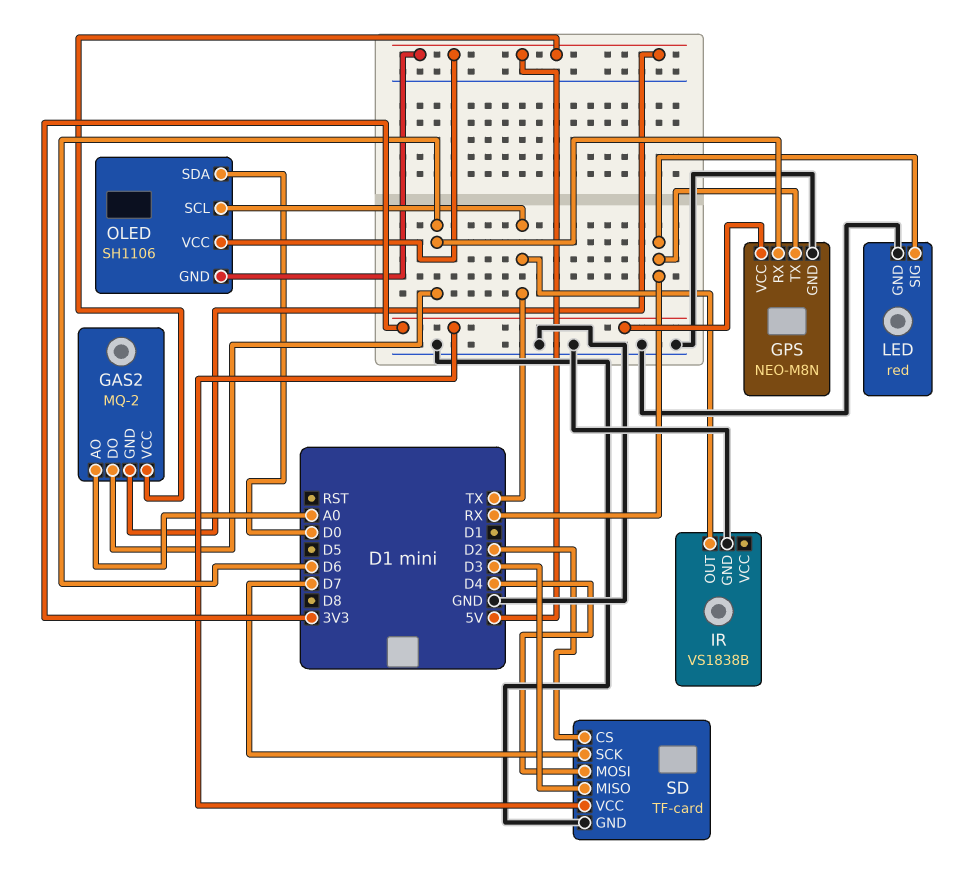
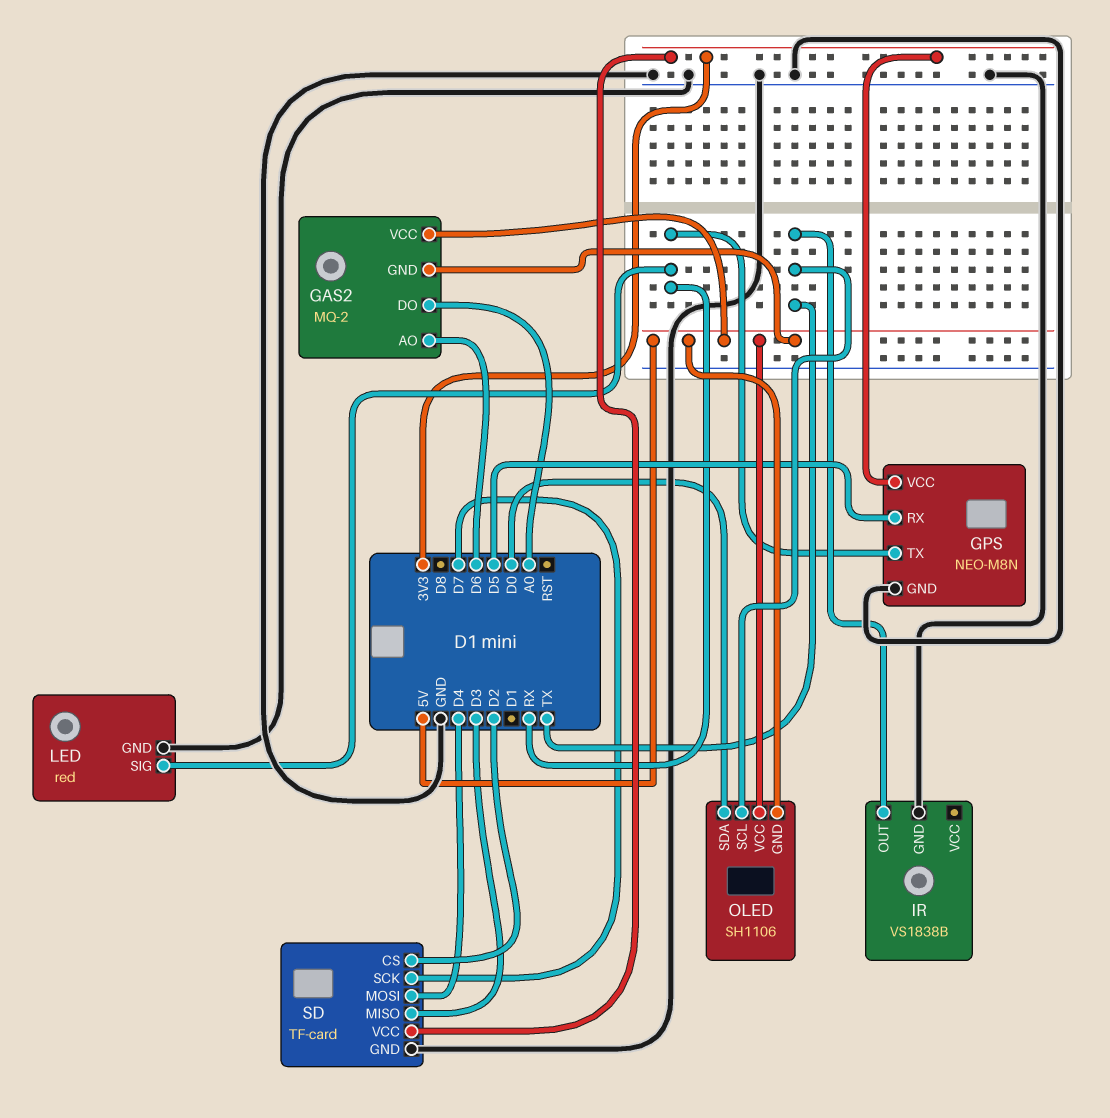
GAS2 pin AO: A0 -> D6
GAS2 pin DO: D6 -> A0
GPS pin RX: D6 -> D5

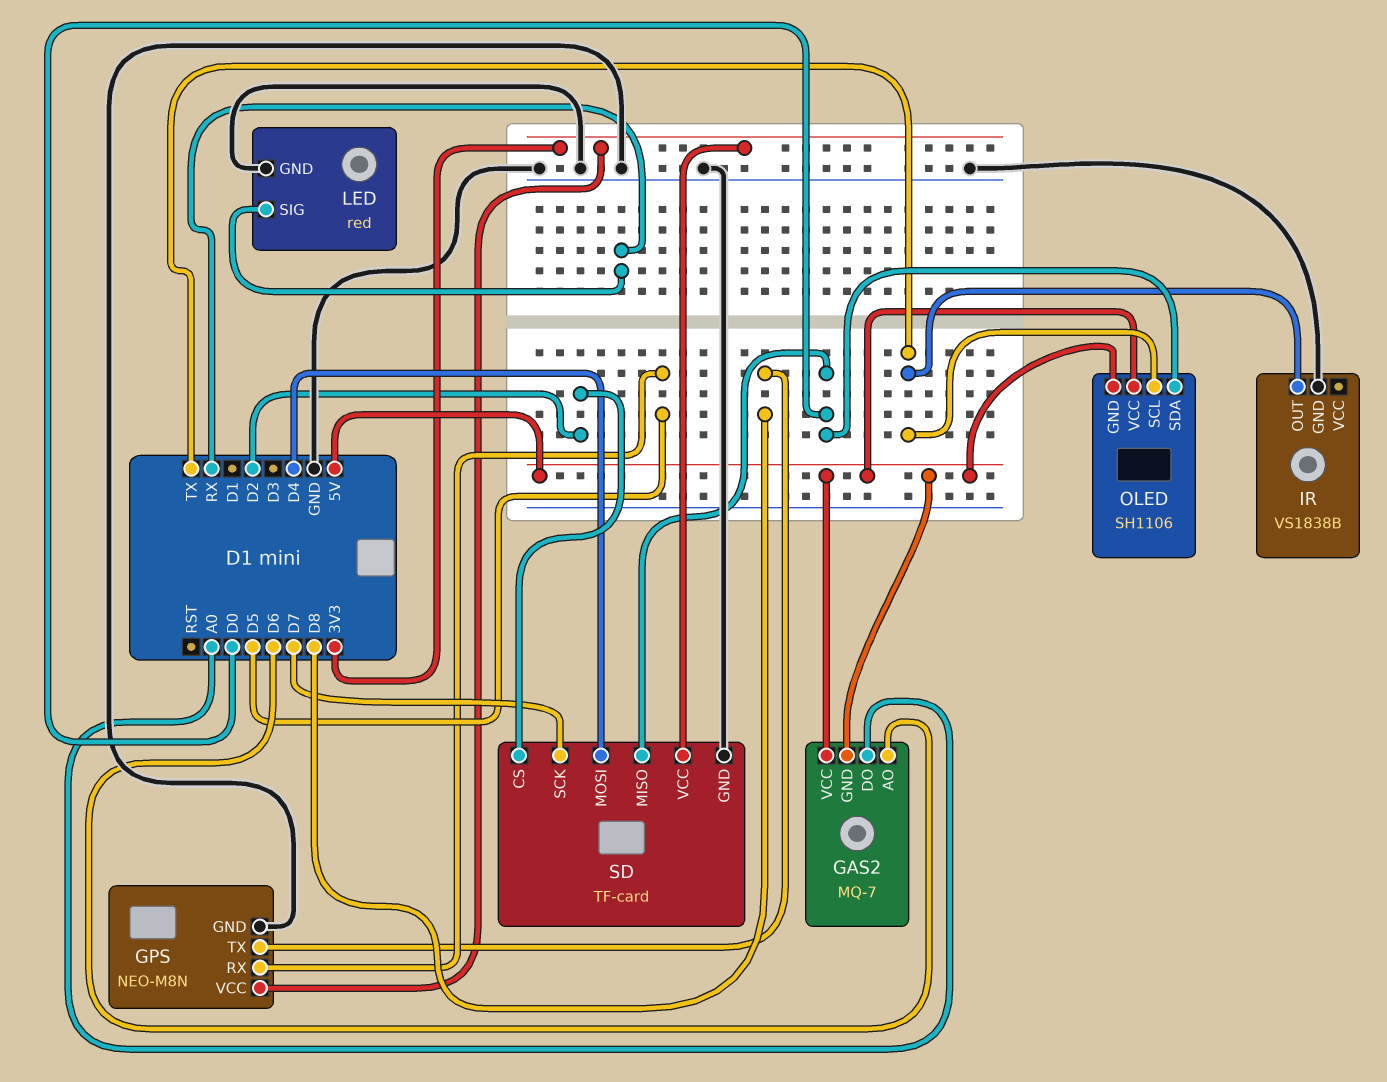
GAS2: MQ-2 -> MQ-7
GPS pin TX: RX -> D8
SD pin MISO: D3 -> D0

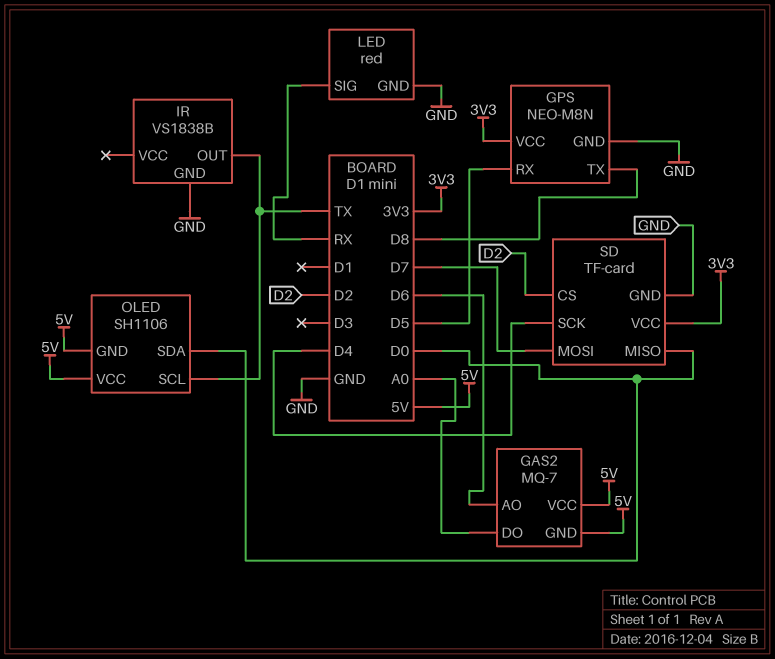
SD pin MOSI: D4 -> D7
SD pin SCK: D7 -> D4

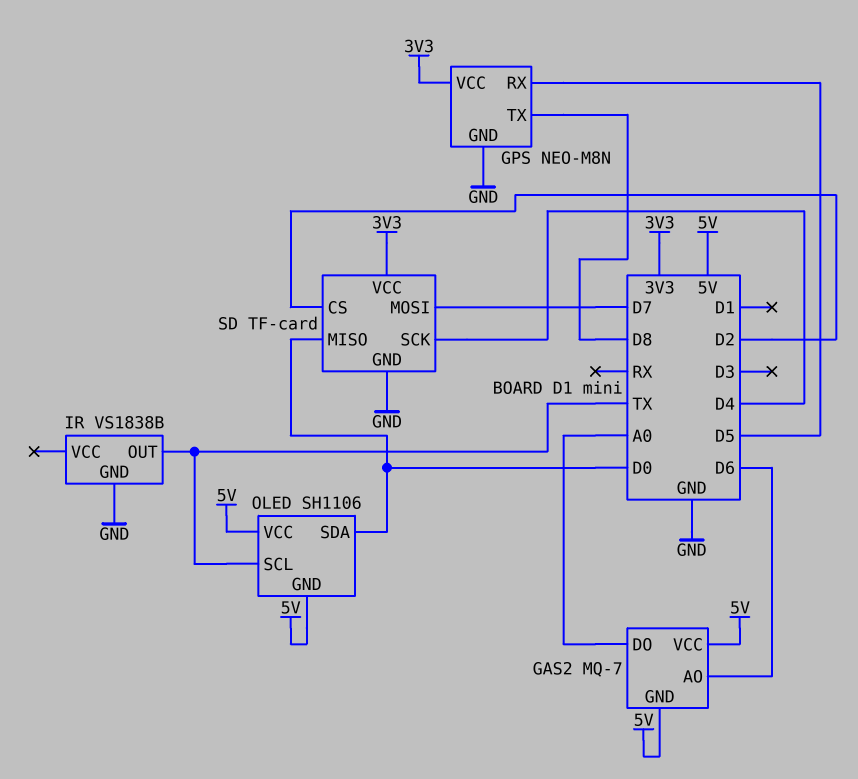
LED: red -> none
LED pin GND: GND -> none
LED pin SIG: RX -> none

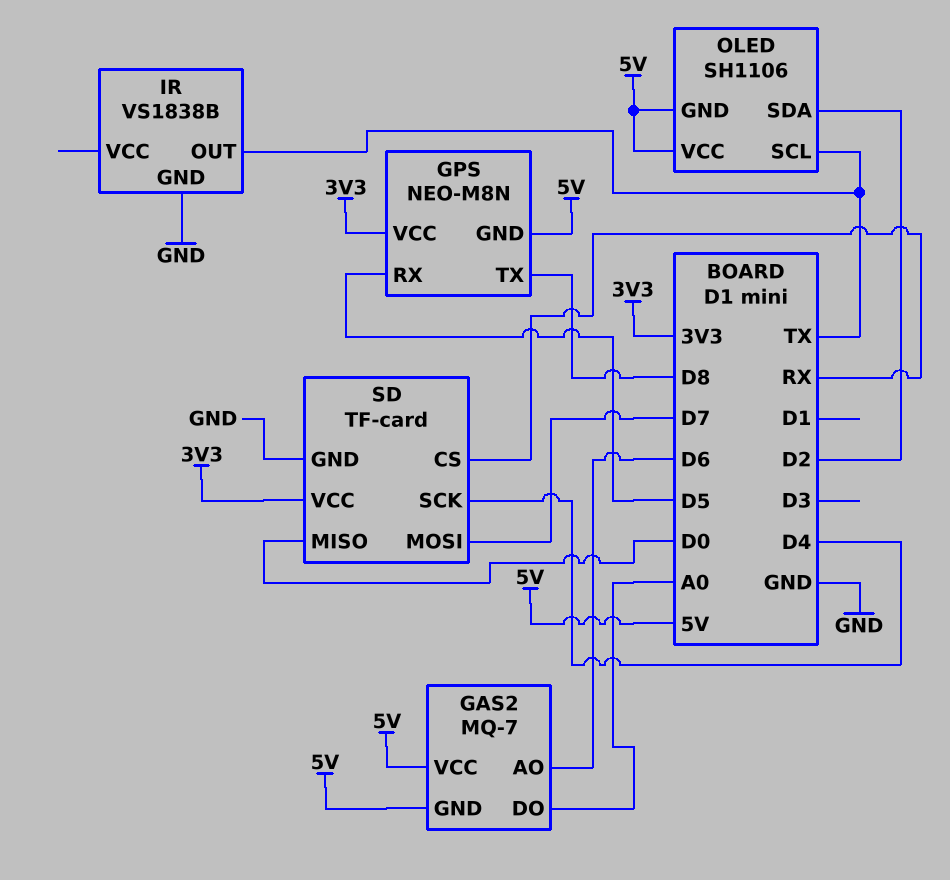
GPS pin GND: GND -> 5V
OLED pin SDA: D0 -> D2
SD pin CS: D2 -> RX

